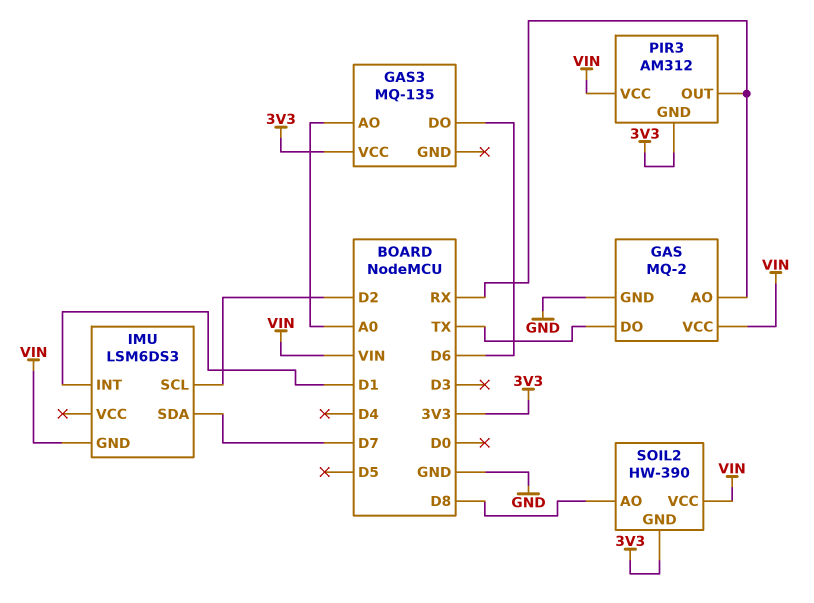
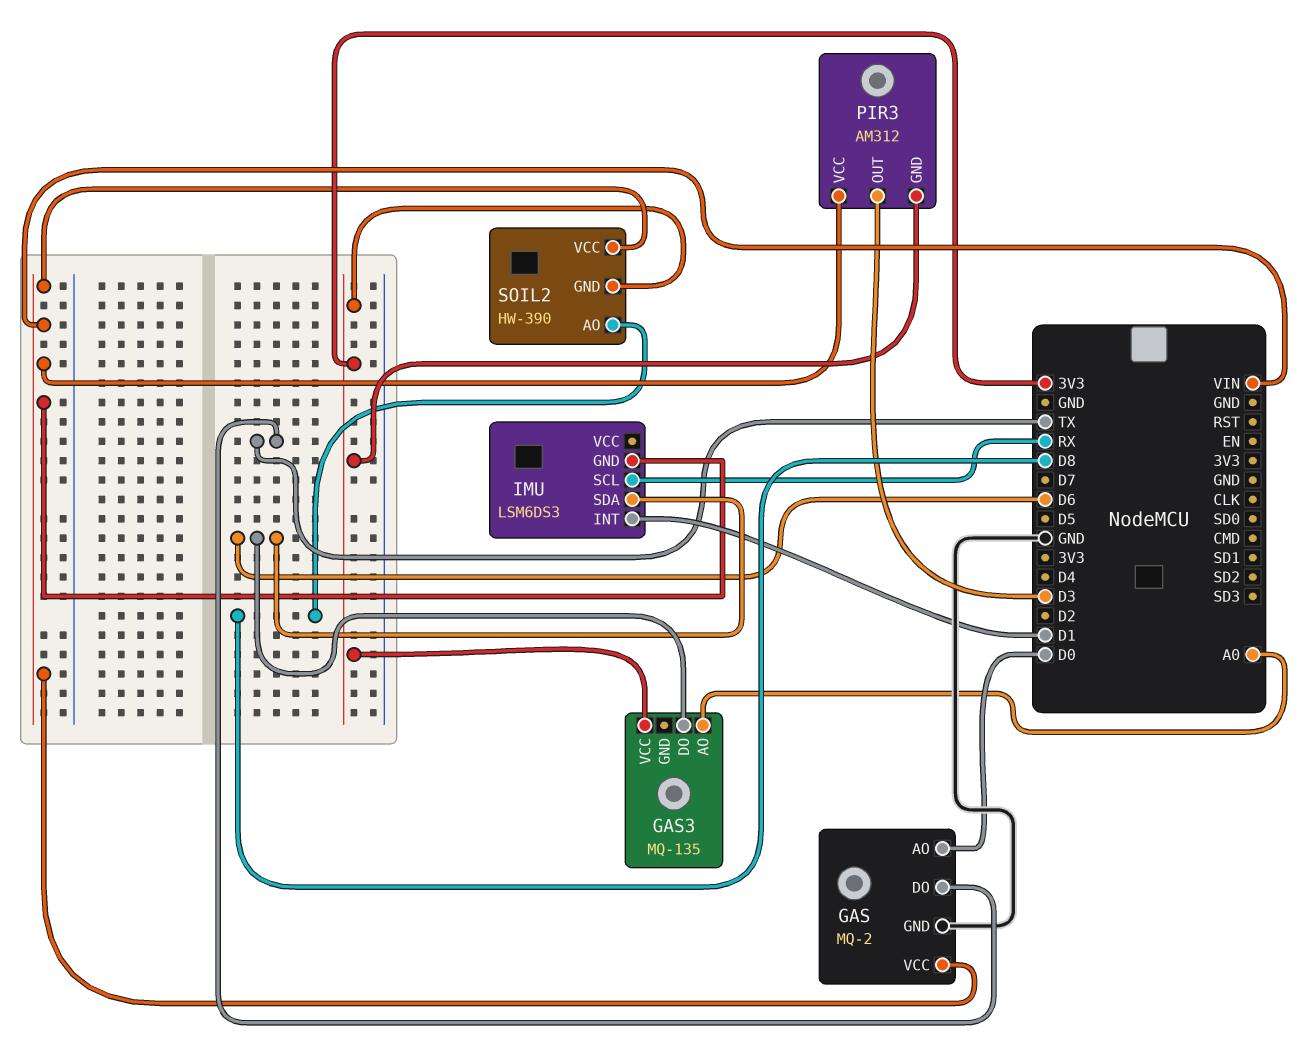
GAS pin AO: RX -> D0
IMU pin SCL: D2 -> RX
IMU pin SDA: D7 -> D6
PIR3 pin OUT: RX -> D3

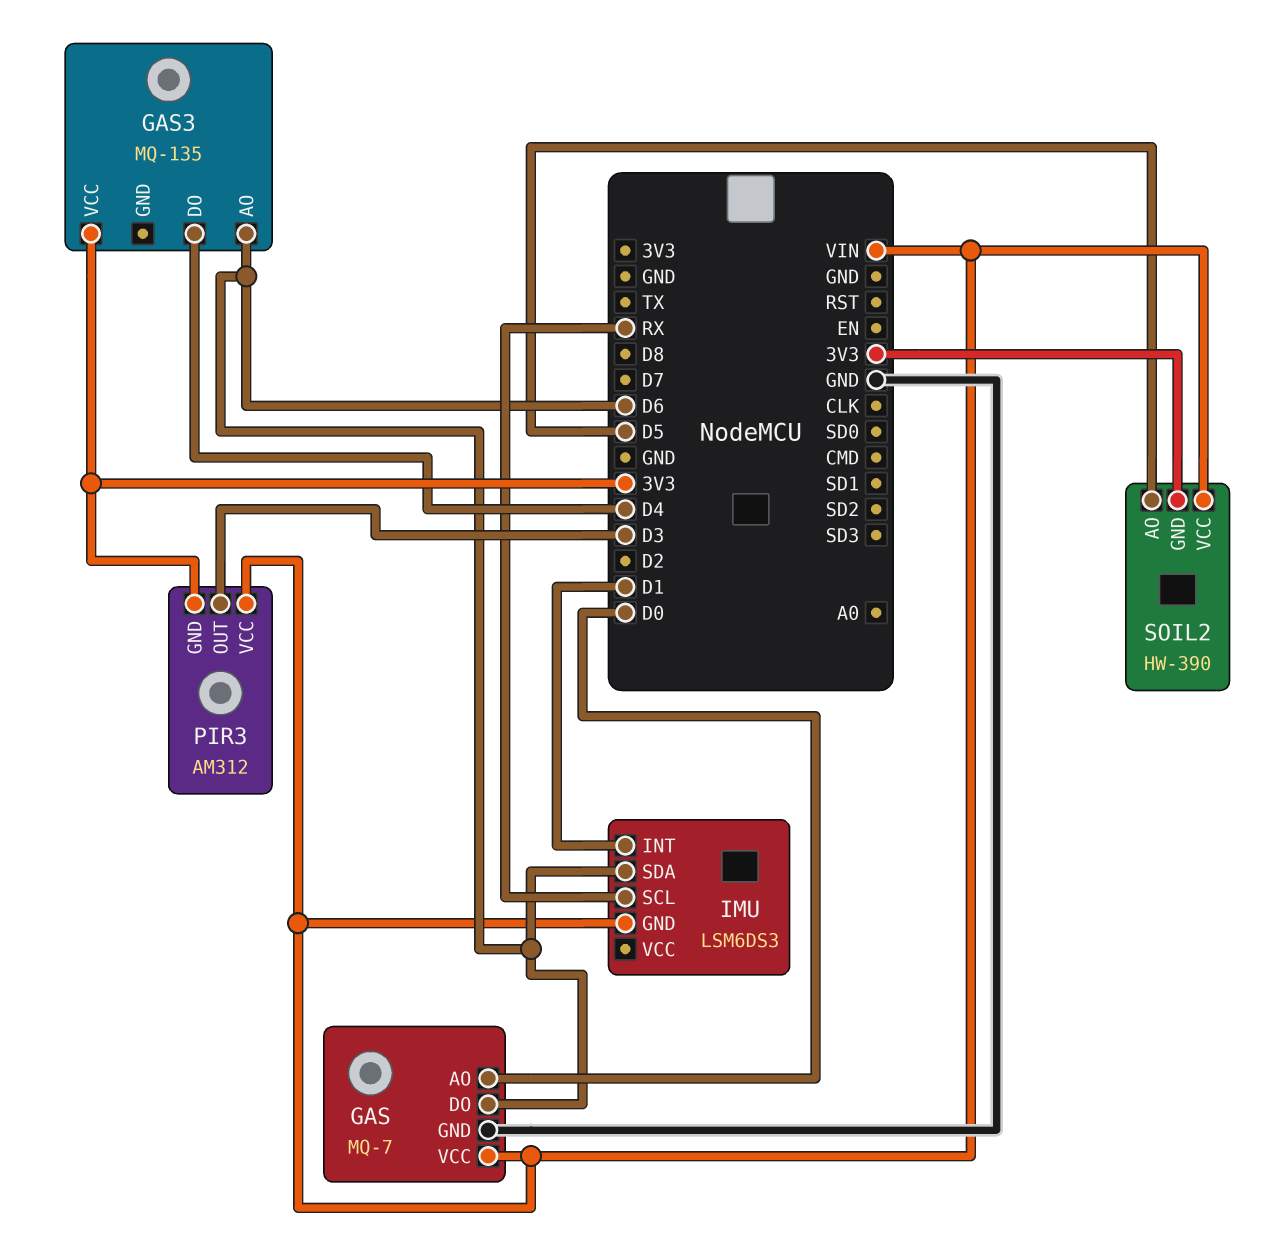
GAS: MQ-2 -> MQ-7
GAS pin DO: TX -> D6
GAS3 pin AO: A0 -> D6
GAS3 pin DO: D6 -> D4
SOIL2 pin AO: D8 -> D5

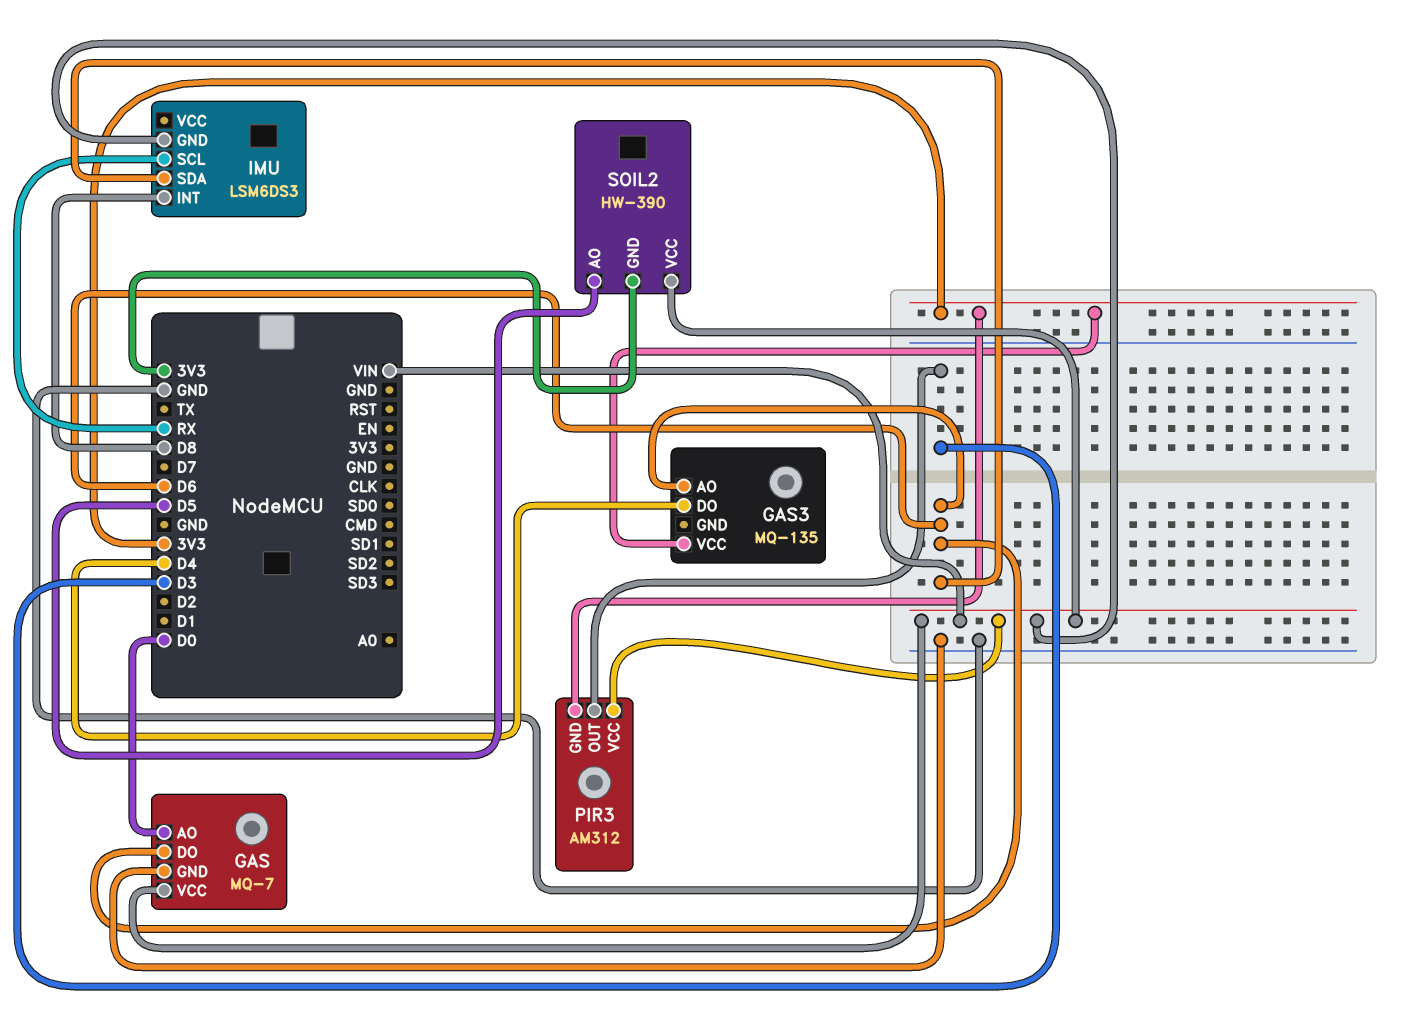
IMU pin INT: D1 -> D8

